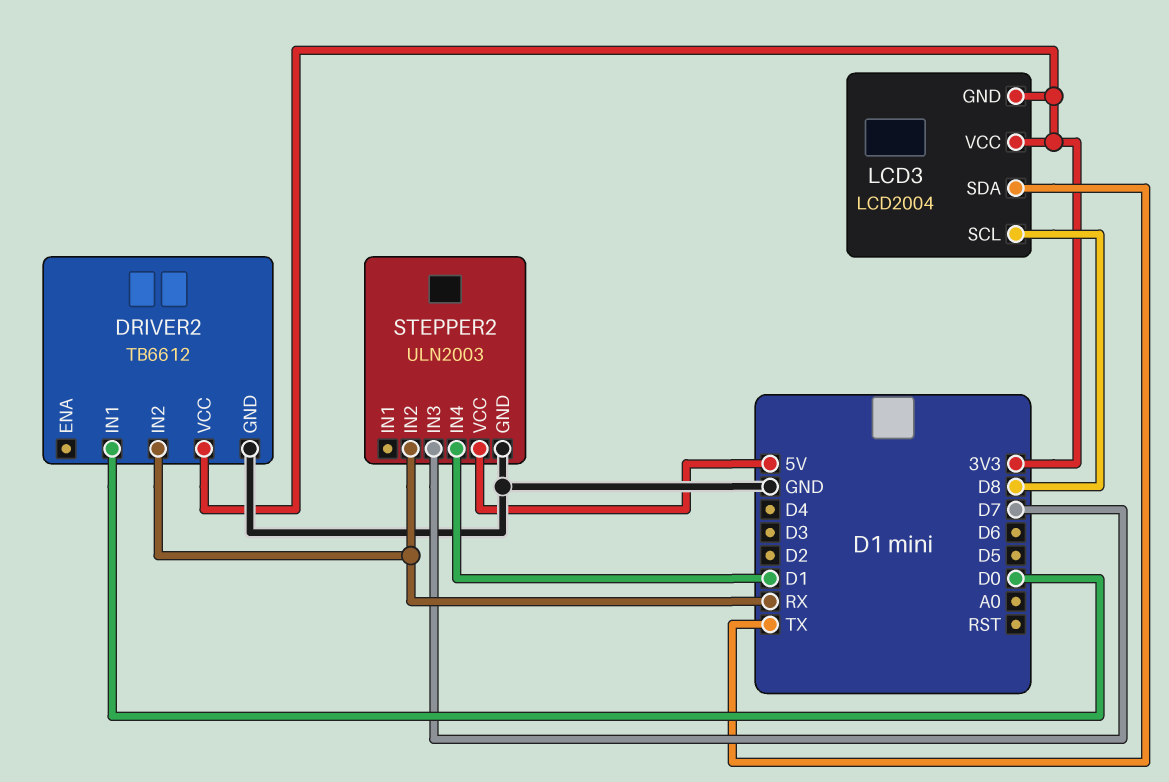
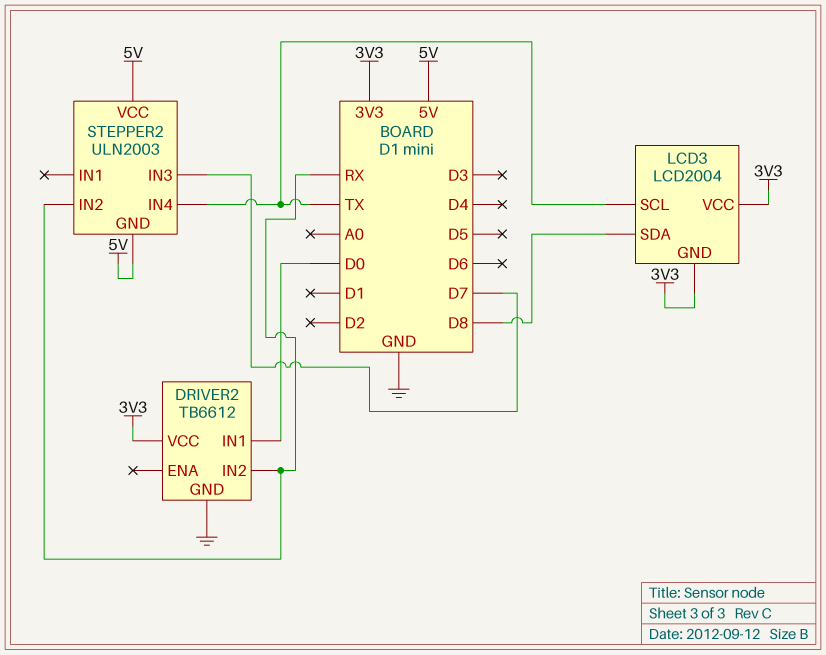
LCD3 pin SCL: D8 -> TX
LCD3 pin SDA: TX -> D8
STEPPER2 pin GND: GND -> 5V
STEPPER2 pin IN4: D1 -> TX

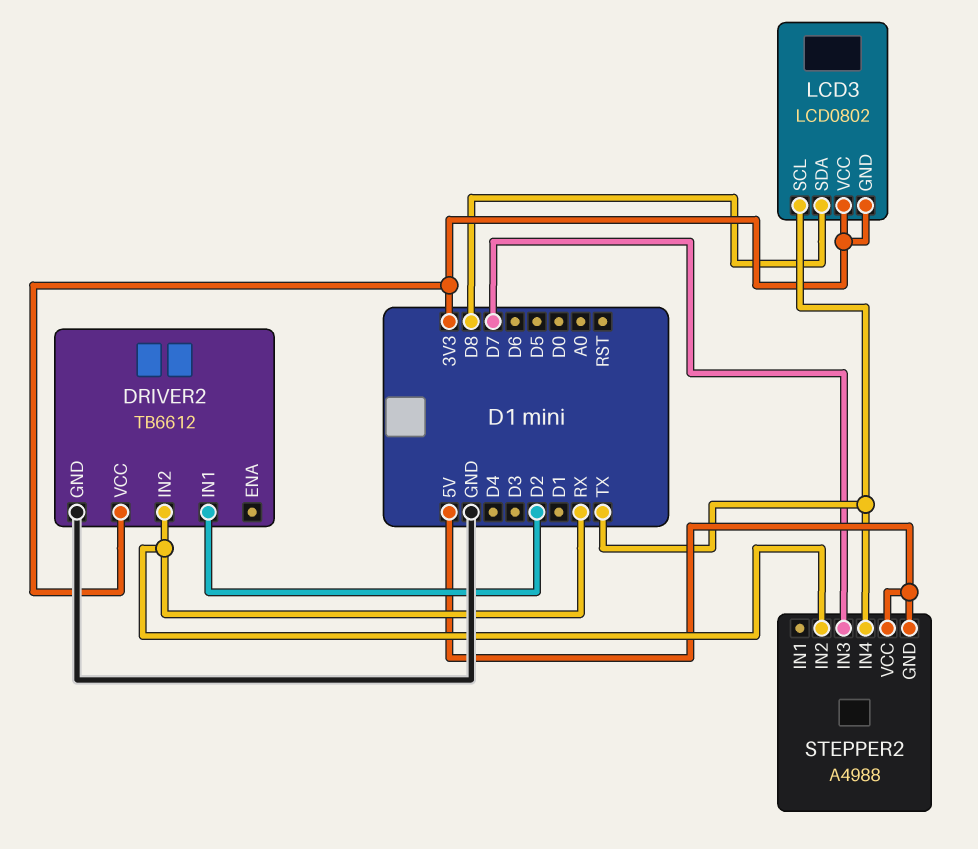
DRIVER2 pin IN1: D0 -> D2
LCD3: LCD2004 -> LCD0802
STEPPER2: ULN2003 -> A4988

